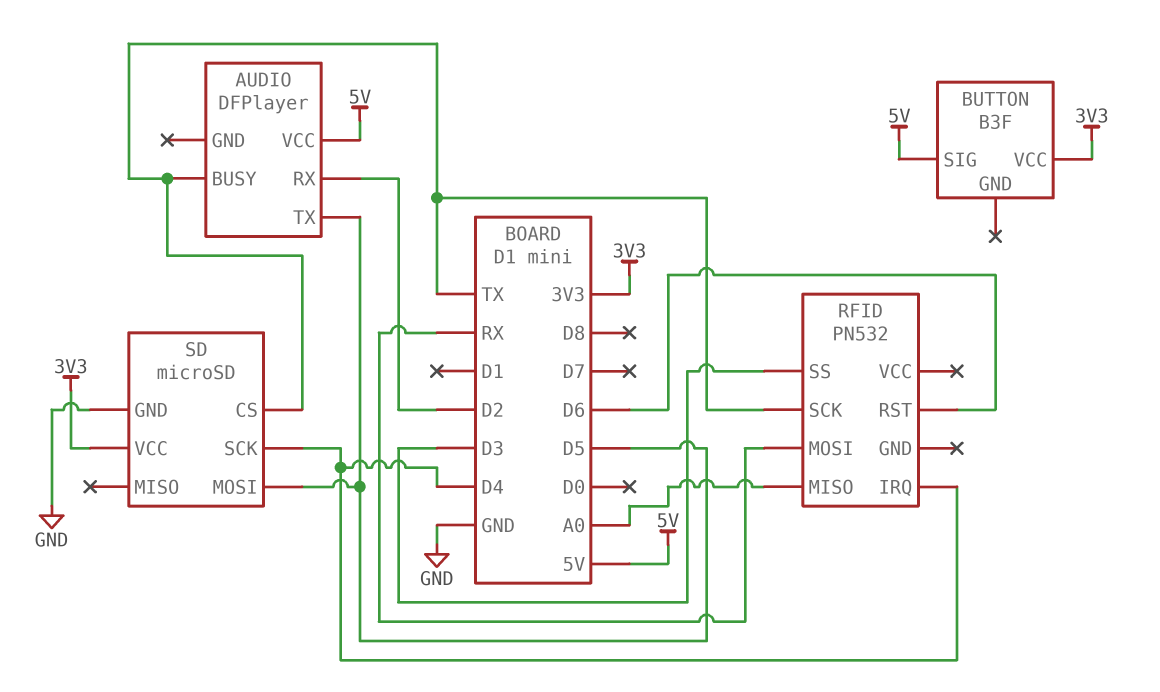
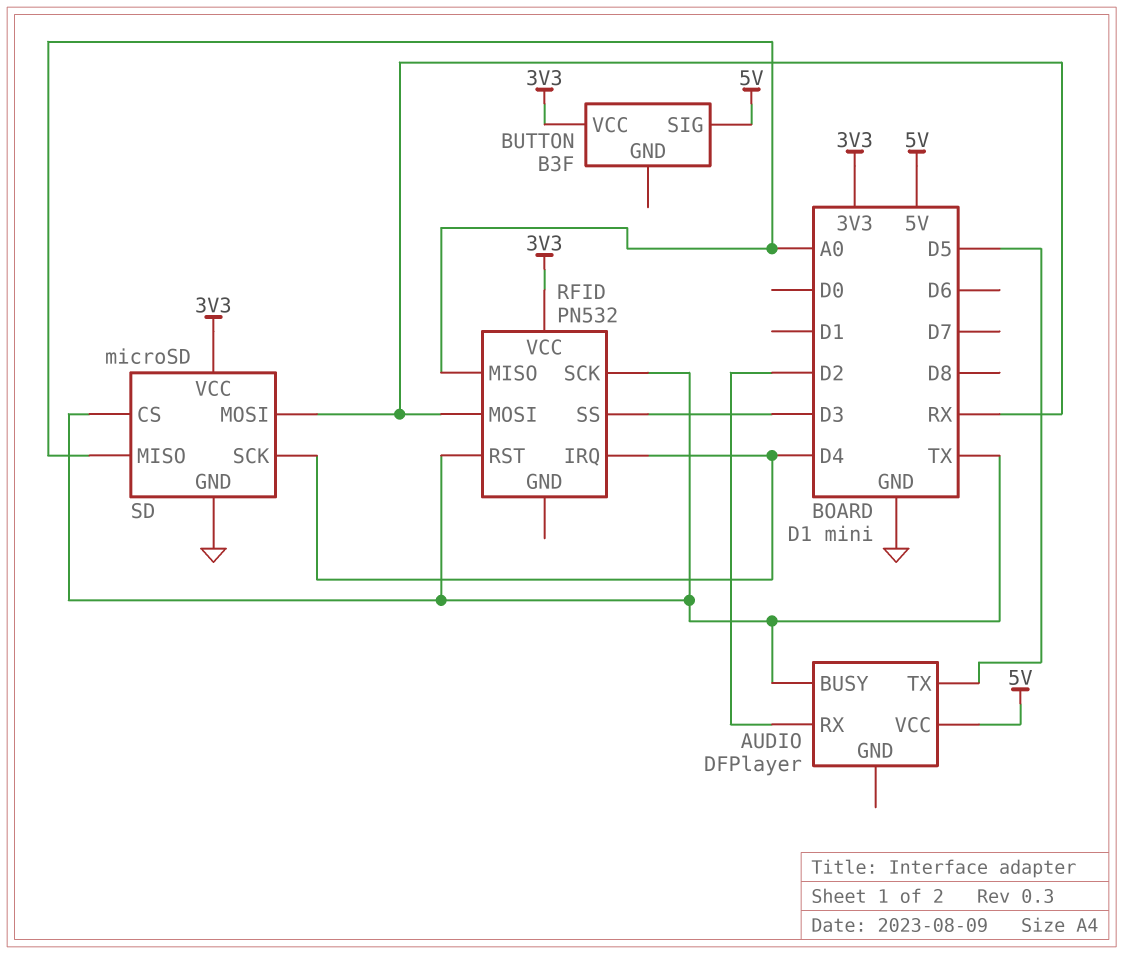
RFID pin RST: D6 -> TX
RFID pin VCC: none -> 3V3
SD pin MISO: none -> A0
SD pin MOSI: D5 -> RX

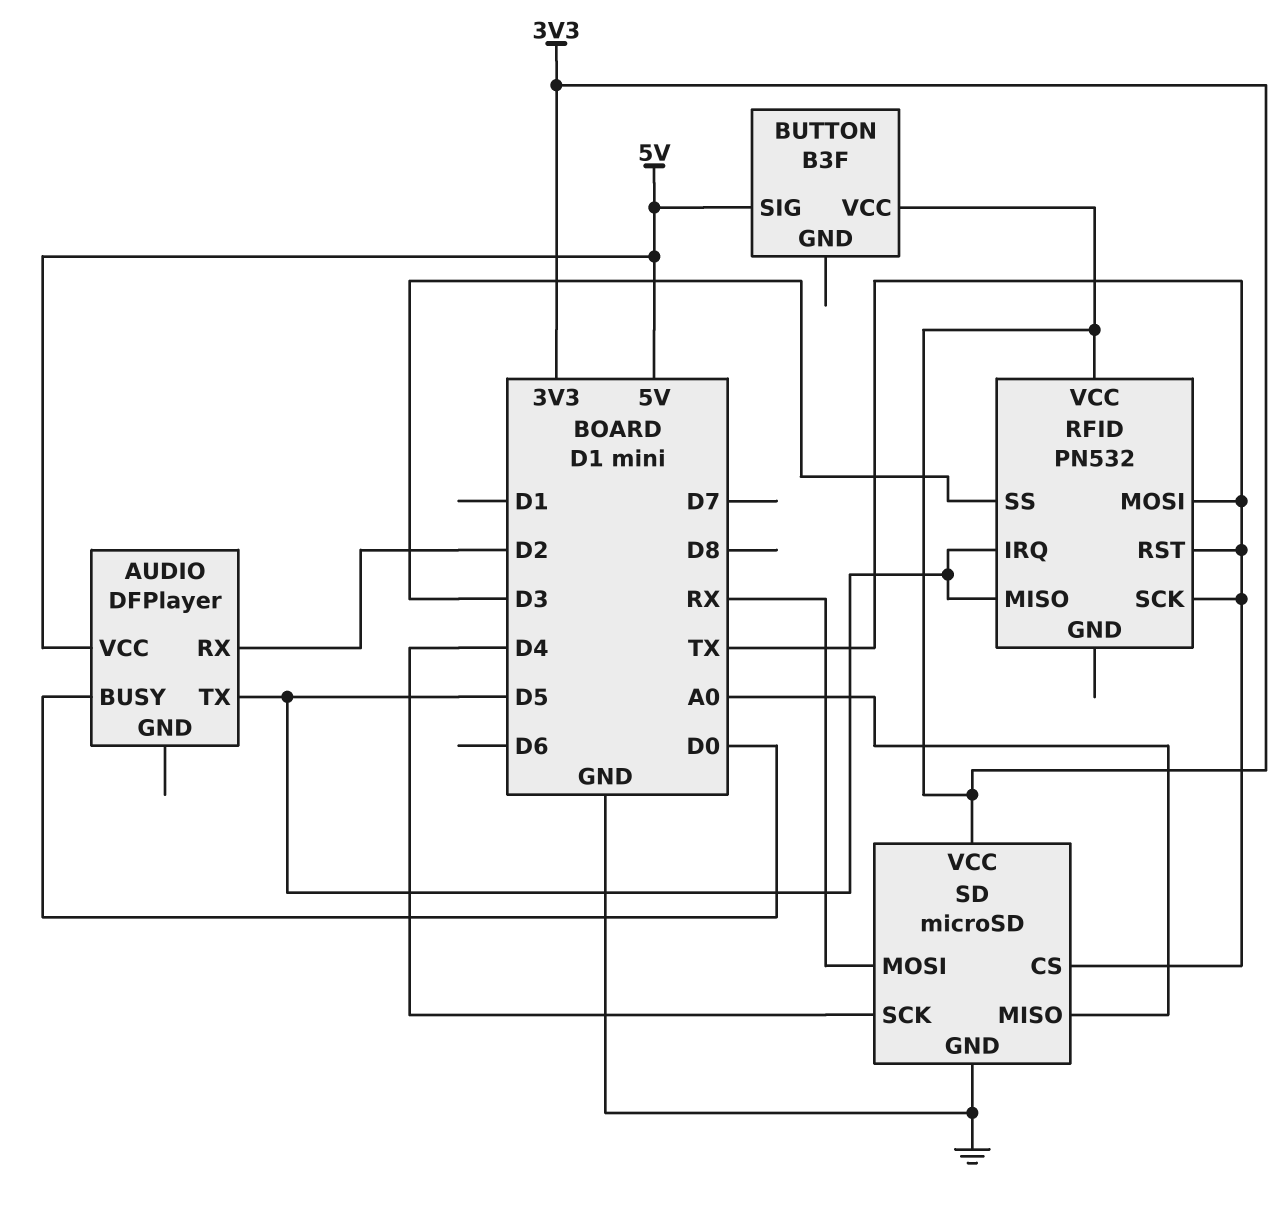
AUDIO pin BUSY: TX -> D0
RFID pin IRQ: D4 -> D5
RFID pin MISO: A0 -> D5
RFID pin MOSI: RX -> TX

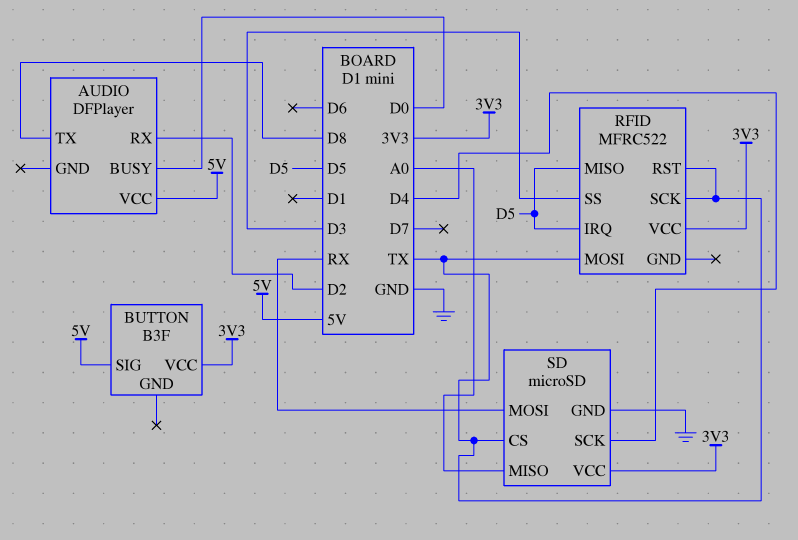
AUDIO pin TX: D5 -> D8
RFID: PN532 -> MFRC522

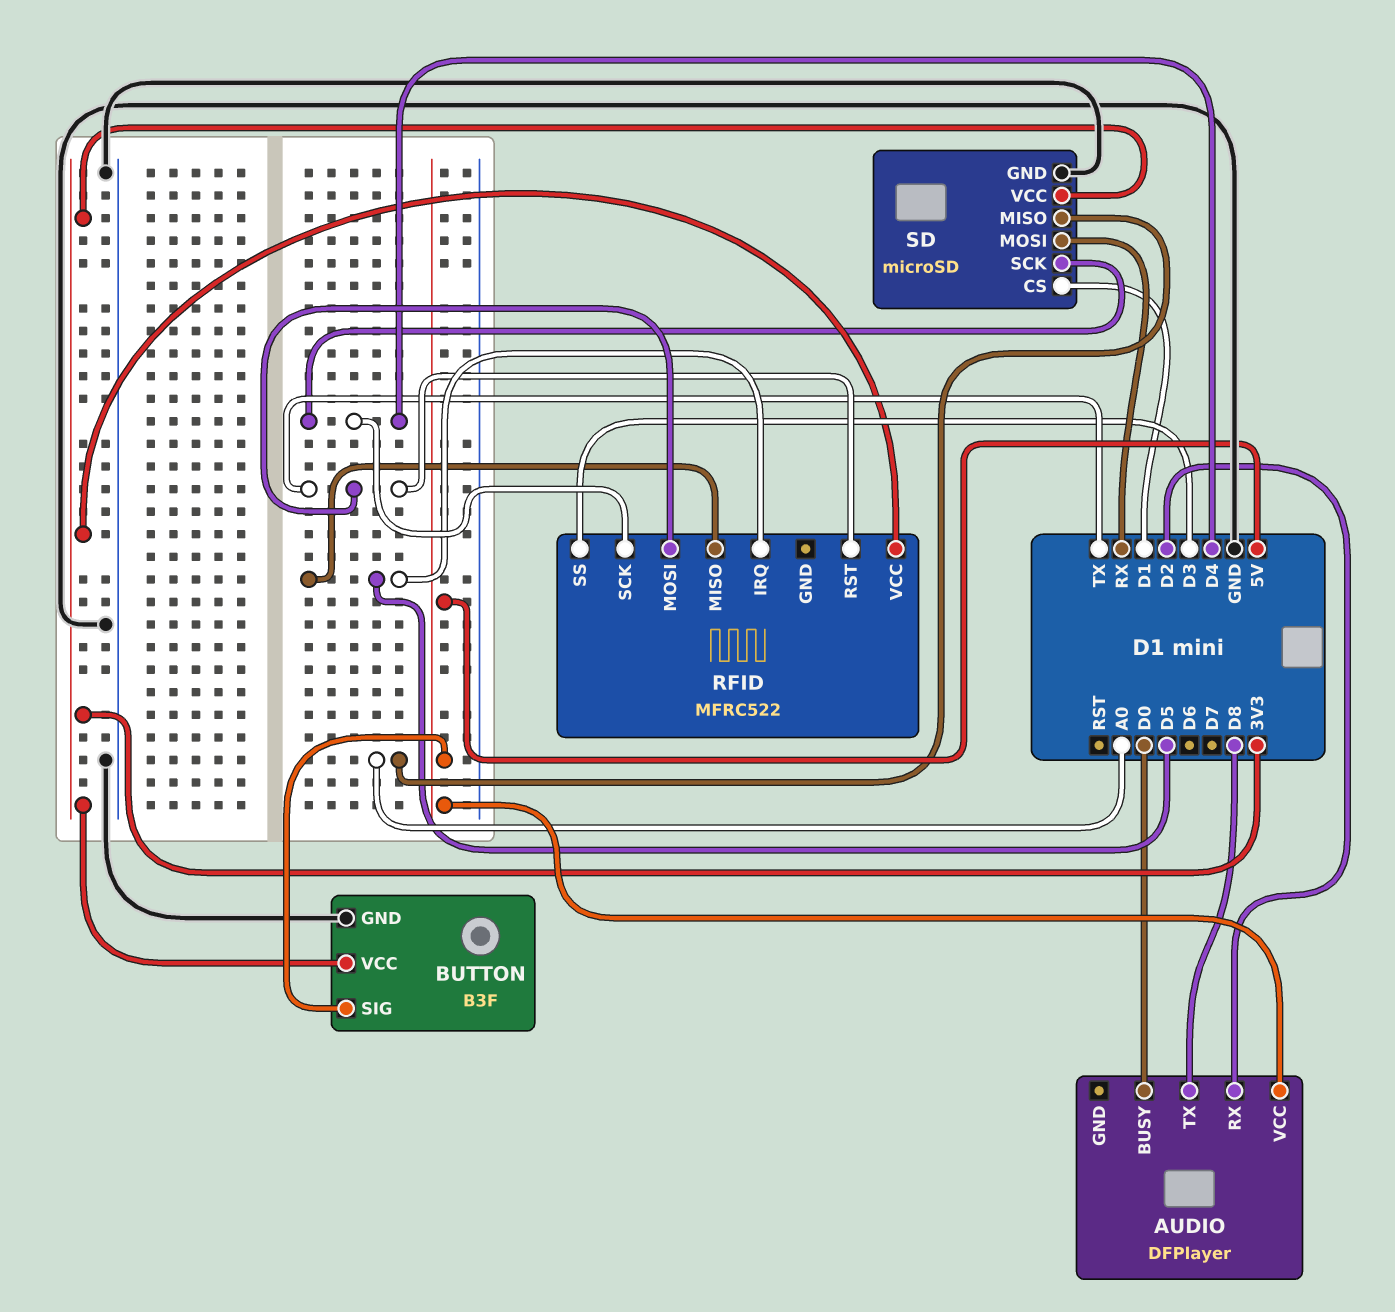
BUTTON pin GND: none -> GND
RFID pin SCK: TX -> D4
SD pin CS: TX -> D1

